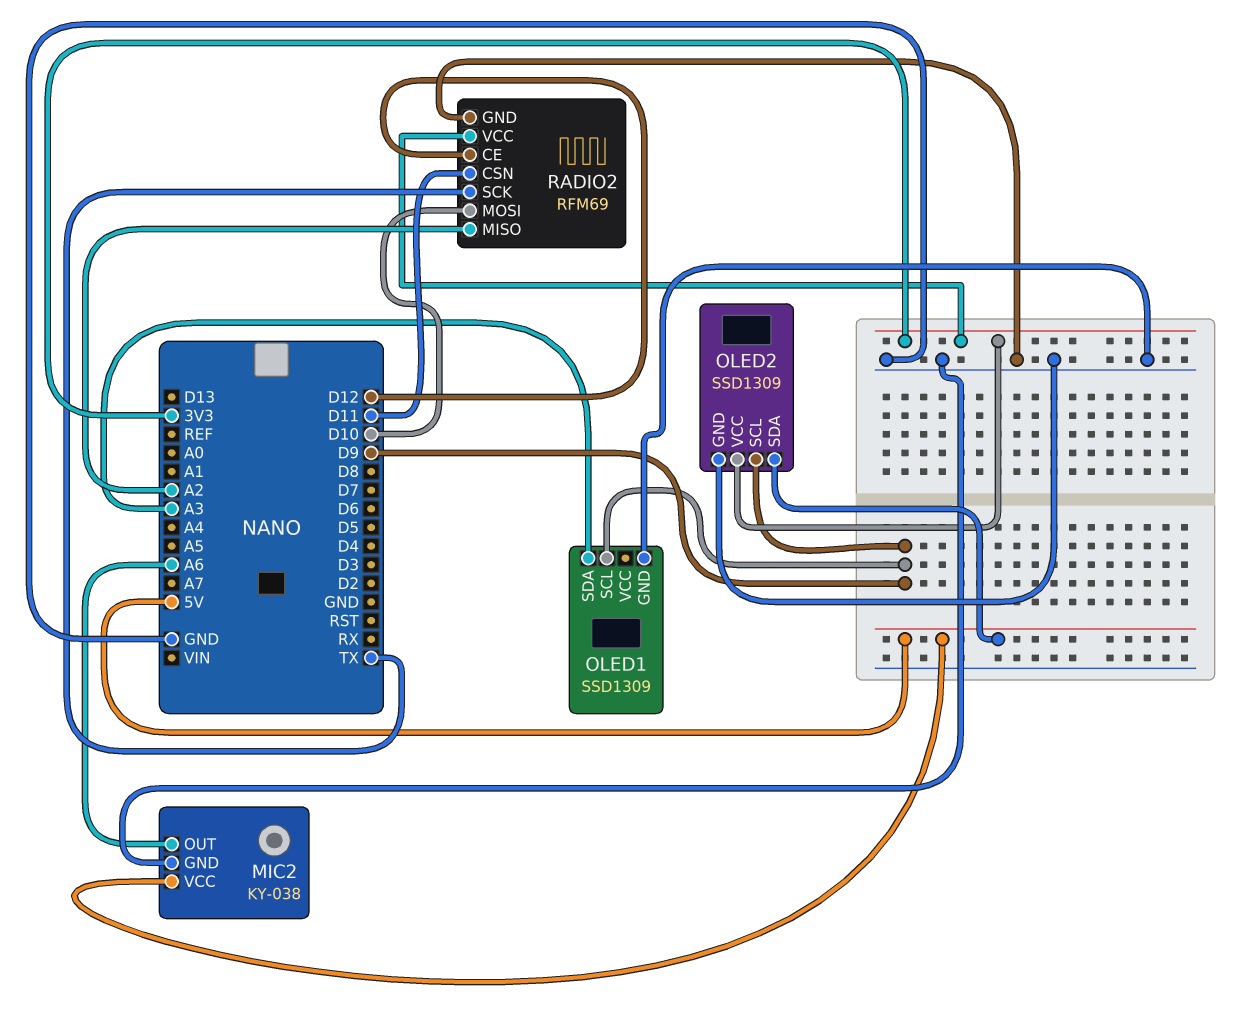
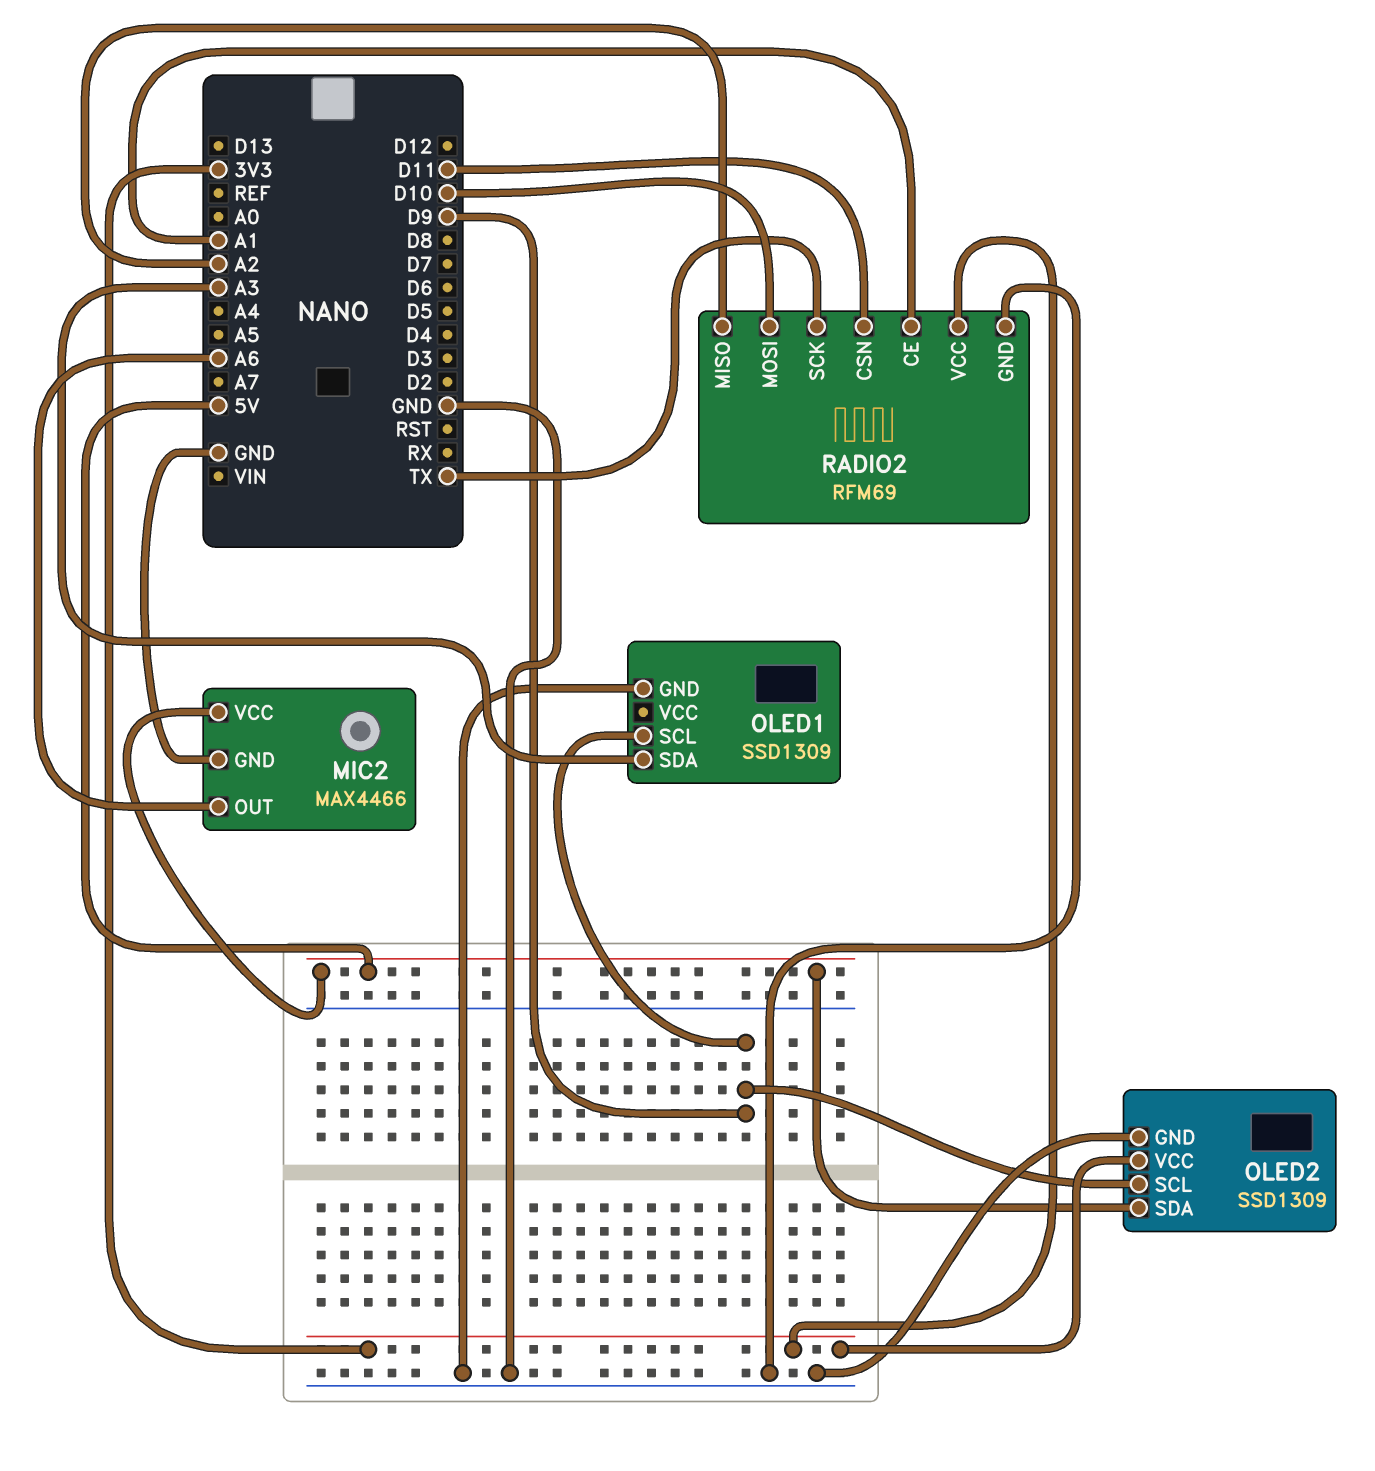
MIC2: KY-038 -> MAX4466
RADIO2 pin CE: D12 -> A1

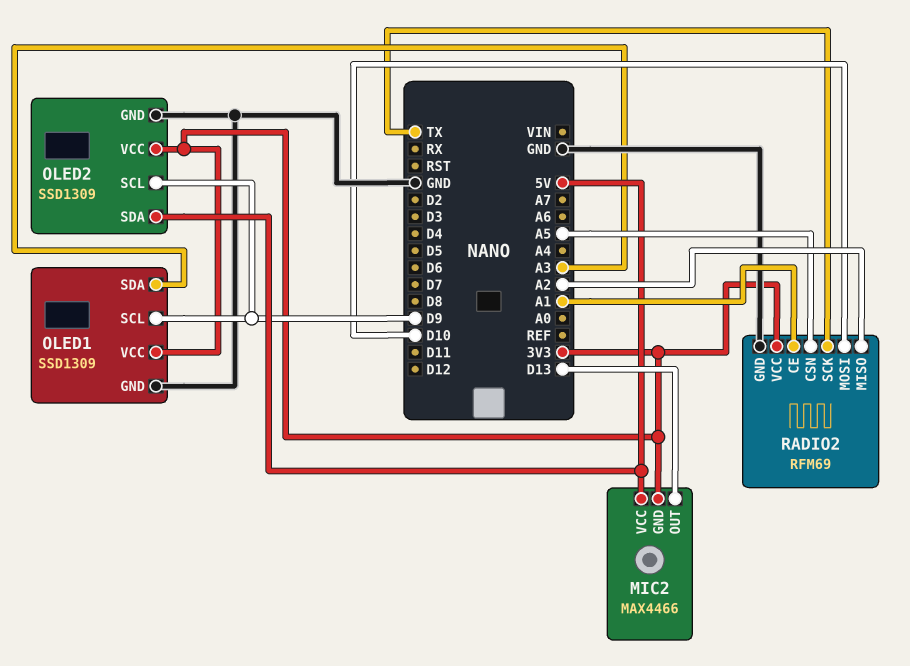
MIC2 pin GND: GND -> 3V3
MIC2 pin OUT: A6 -> D13
OLED1 pin VCC: none -> 3V3
RADIO2 pin CSN: D11 -> A5

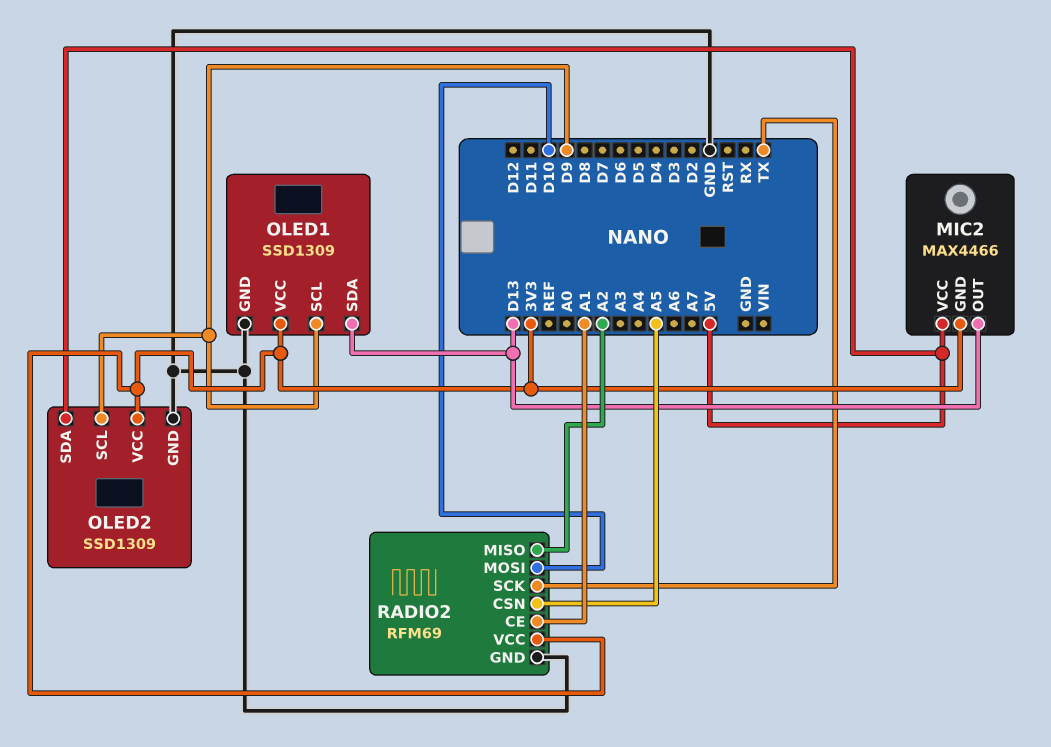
OLED1 pin SDA: A3 -> D13

